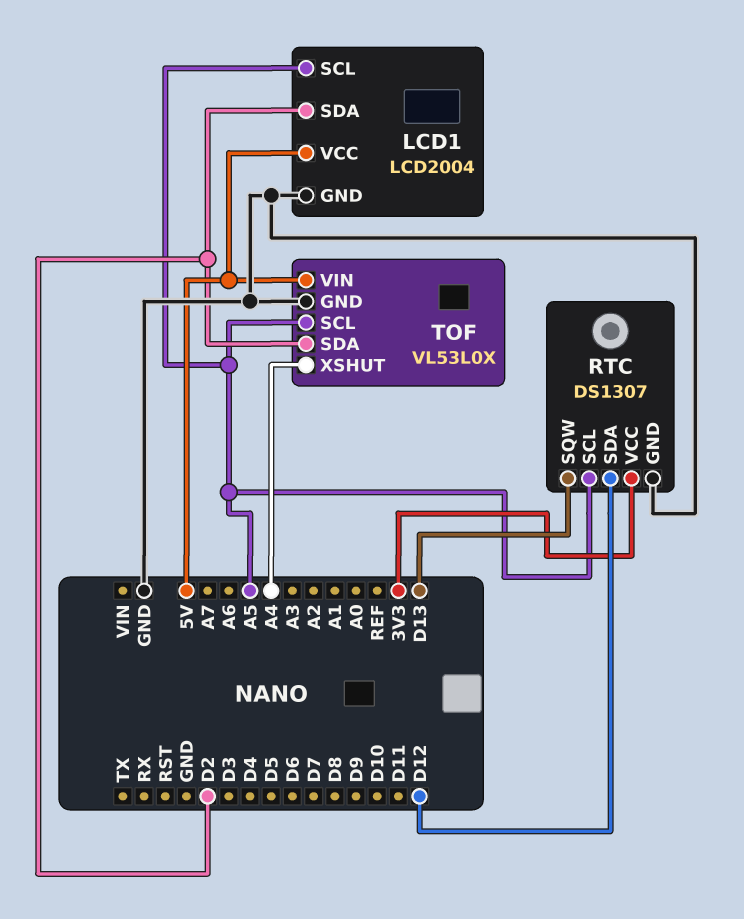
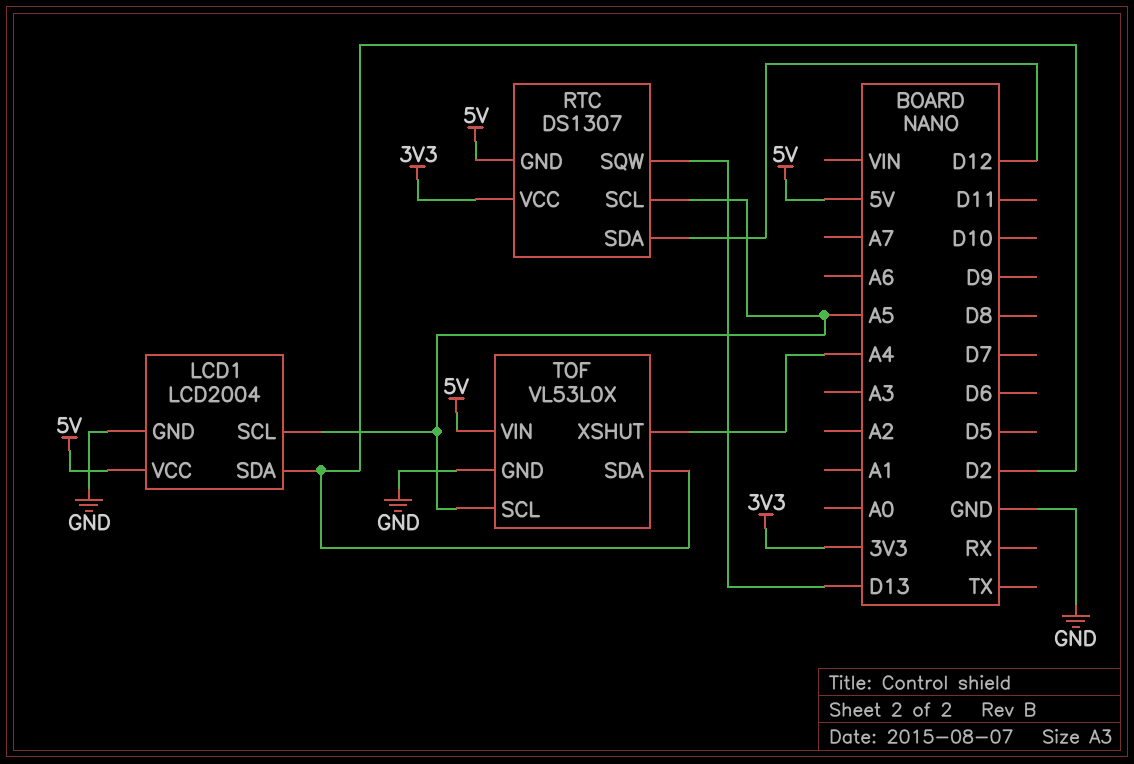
RTC pin GND: GND -> 5V

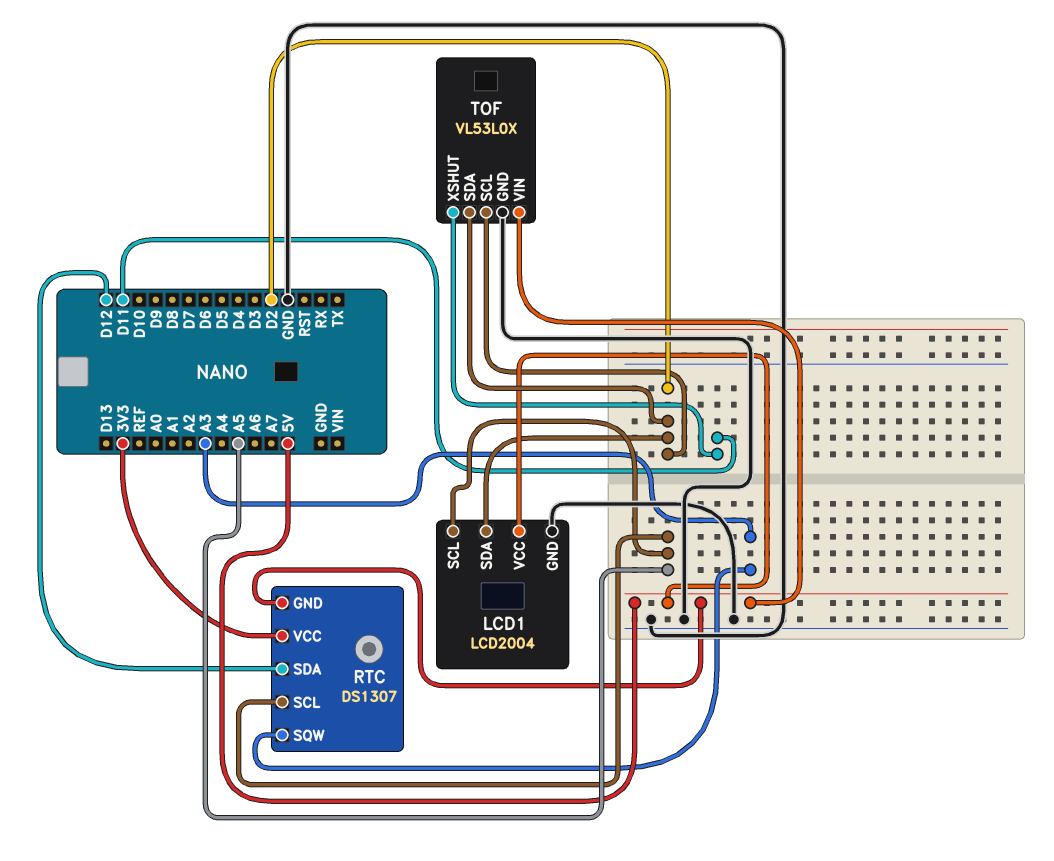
RTC pin SQW: D13 -> A3
TOF pin SCL: A5 -> D2
TOF pin XSHUT: A4 -> D11

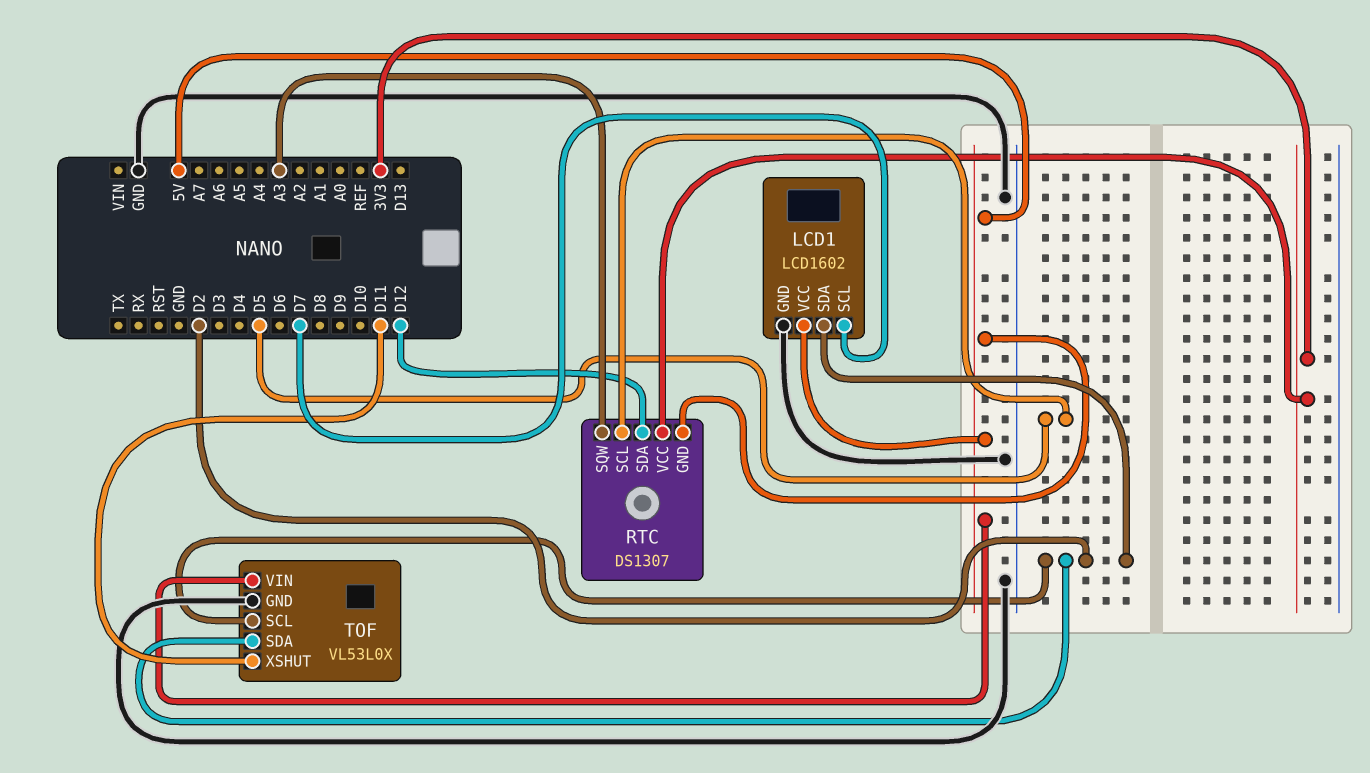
LCD1: LCD2004 -> LCD1602
LCD1 pin SCL: A5 -> D7
RTC pin SCL: A5 -> D5

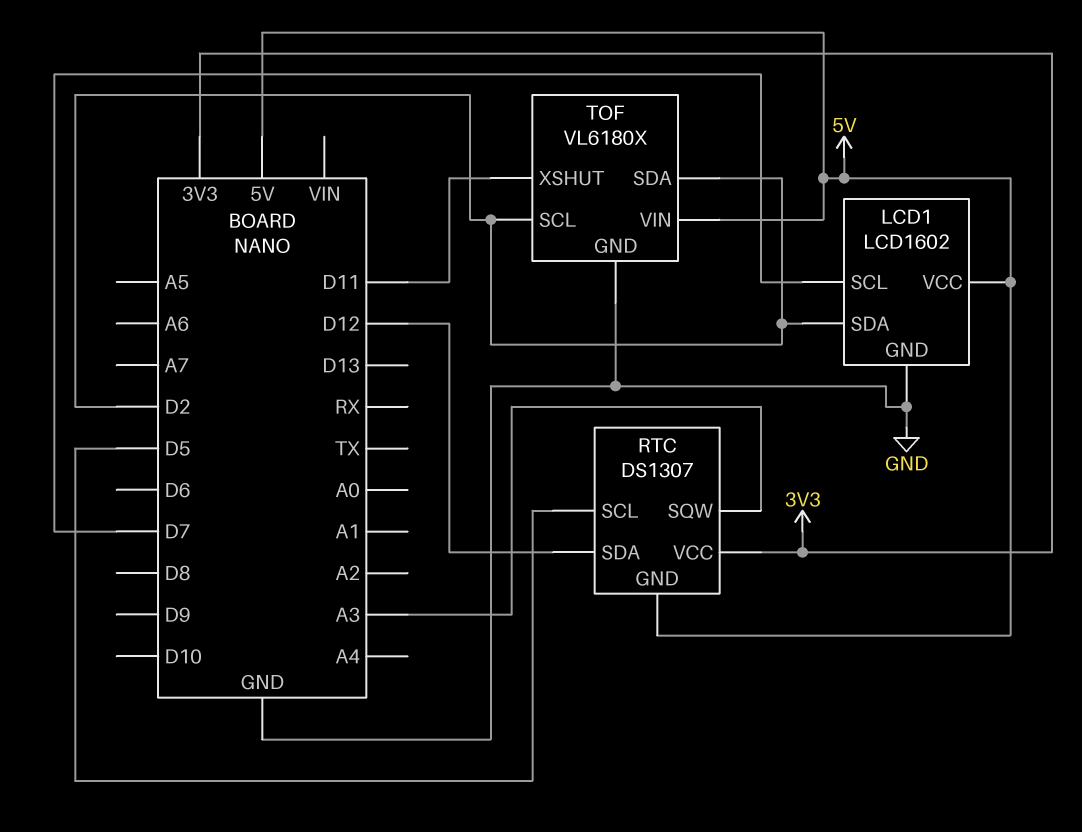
TOF: VL53L0X -> VL6180X

